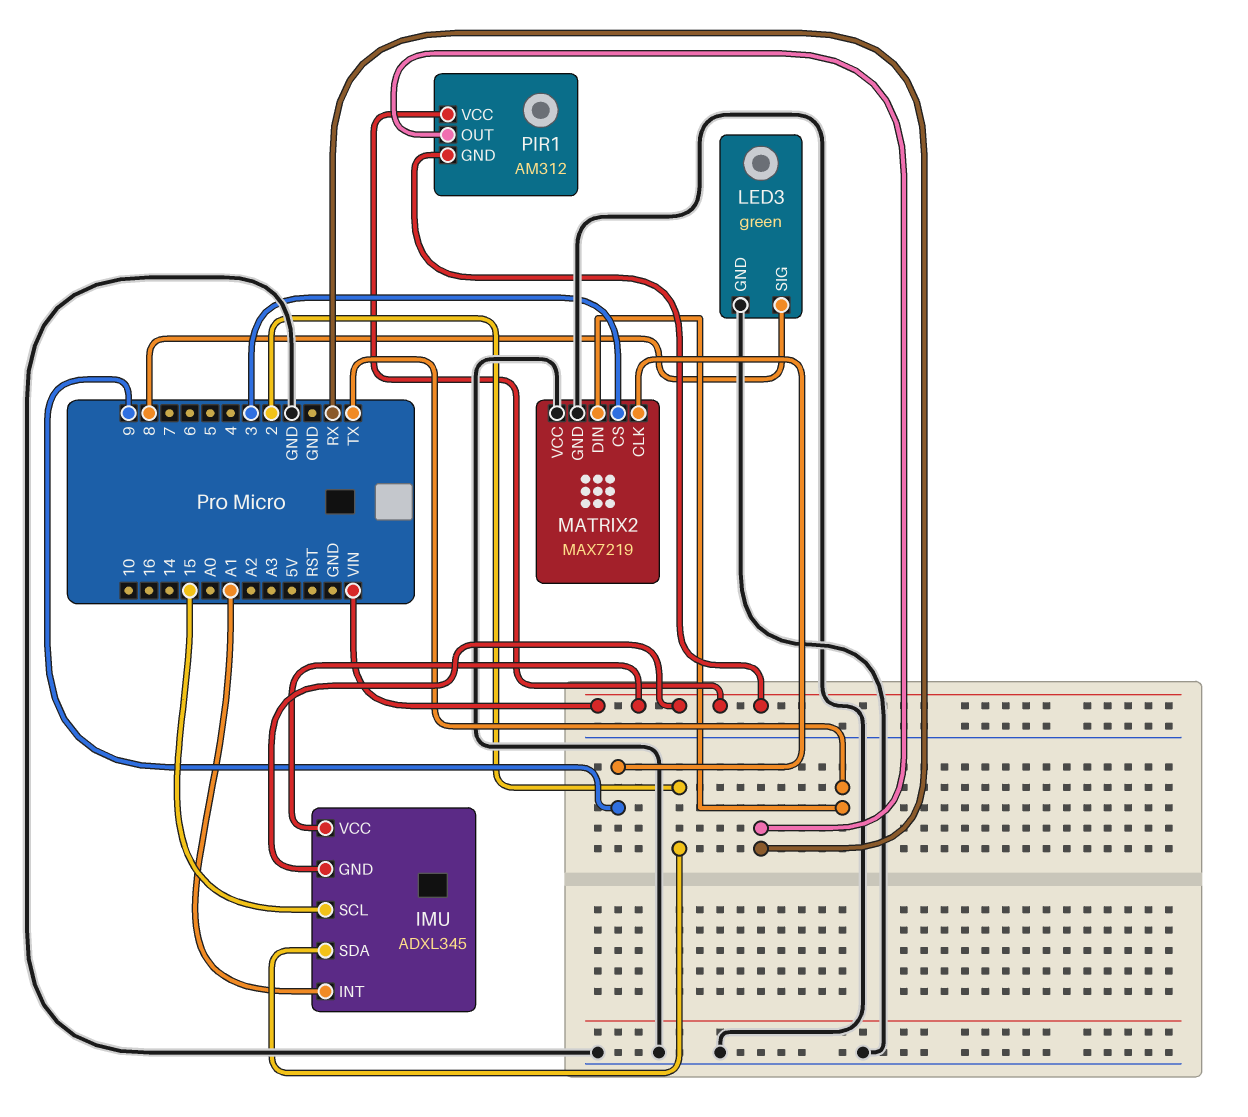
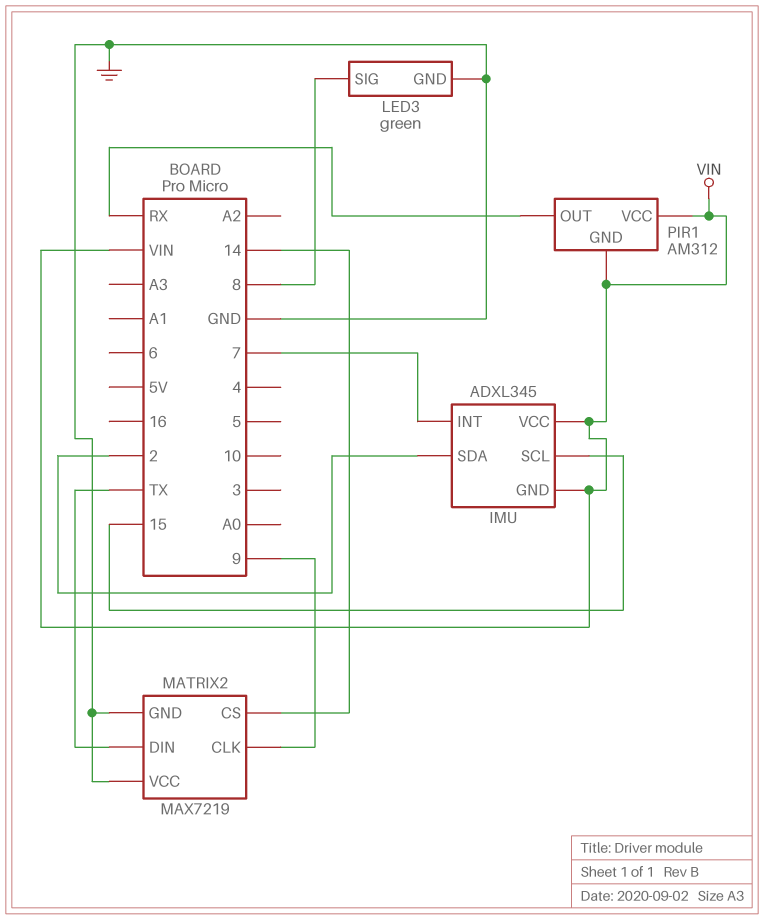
IMU pin INT: A1 -> 7
MATRIX2 pin CS: 3 -> 14

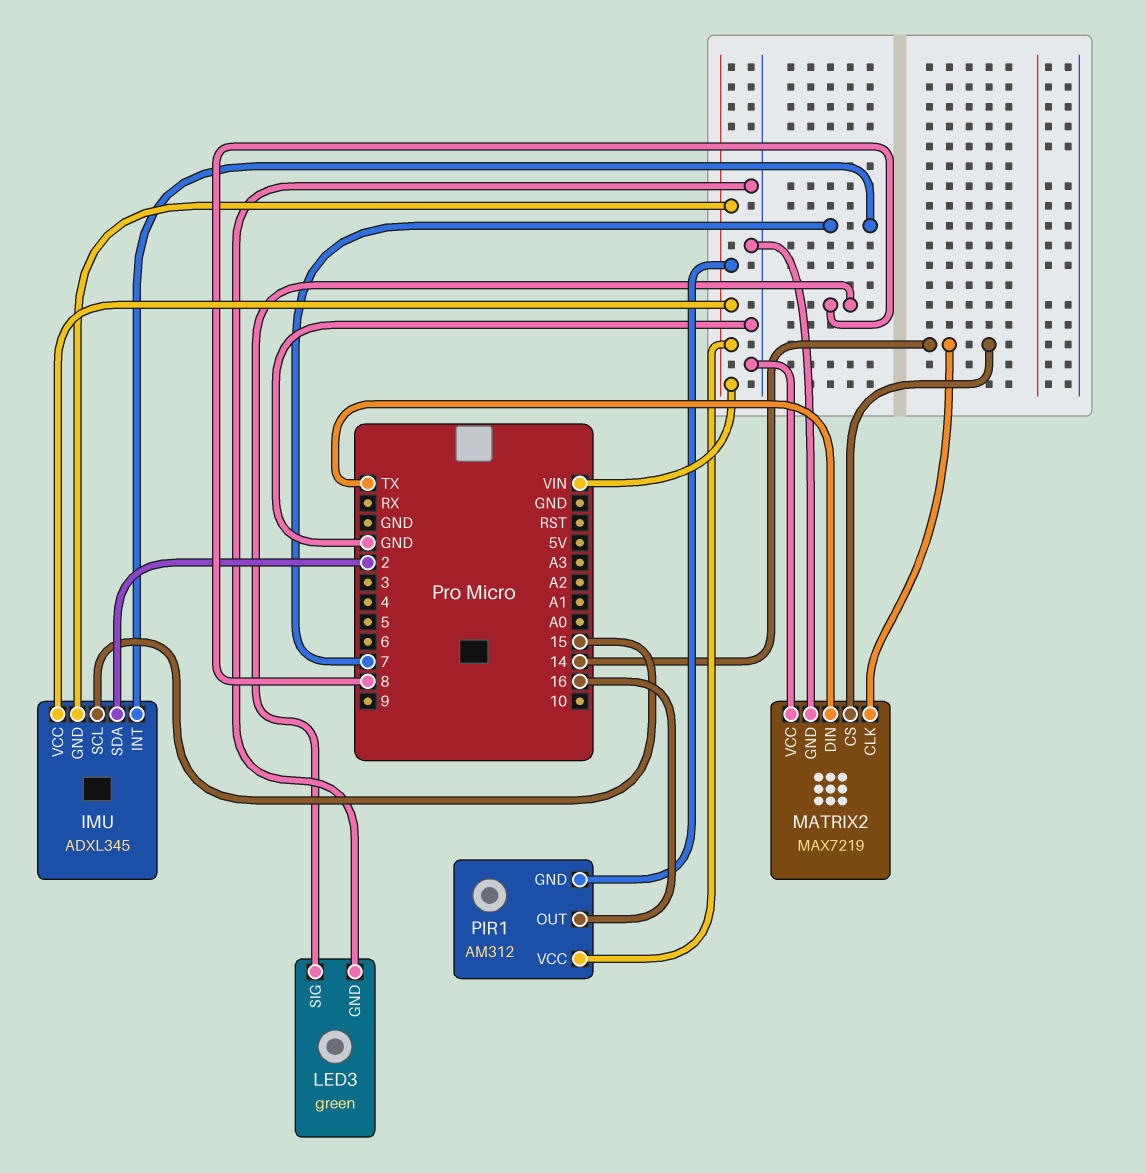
MATRIX2 pin CLK: 9 -> 14
PIR1 pin OUT: RX -> 16

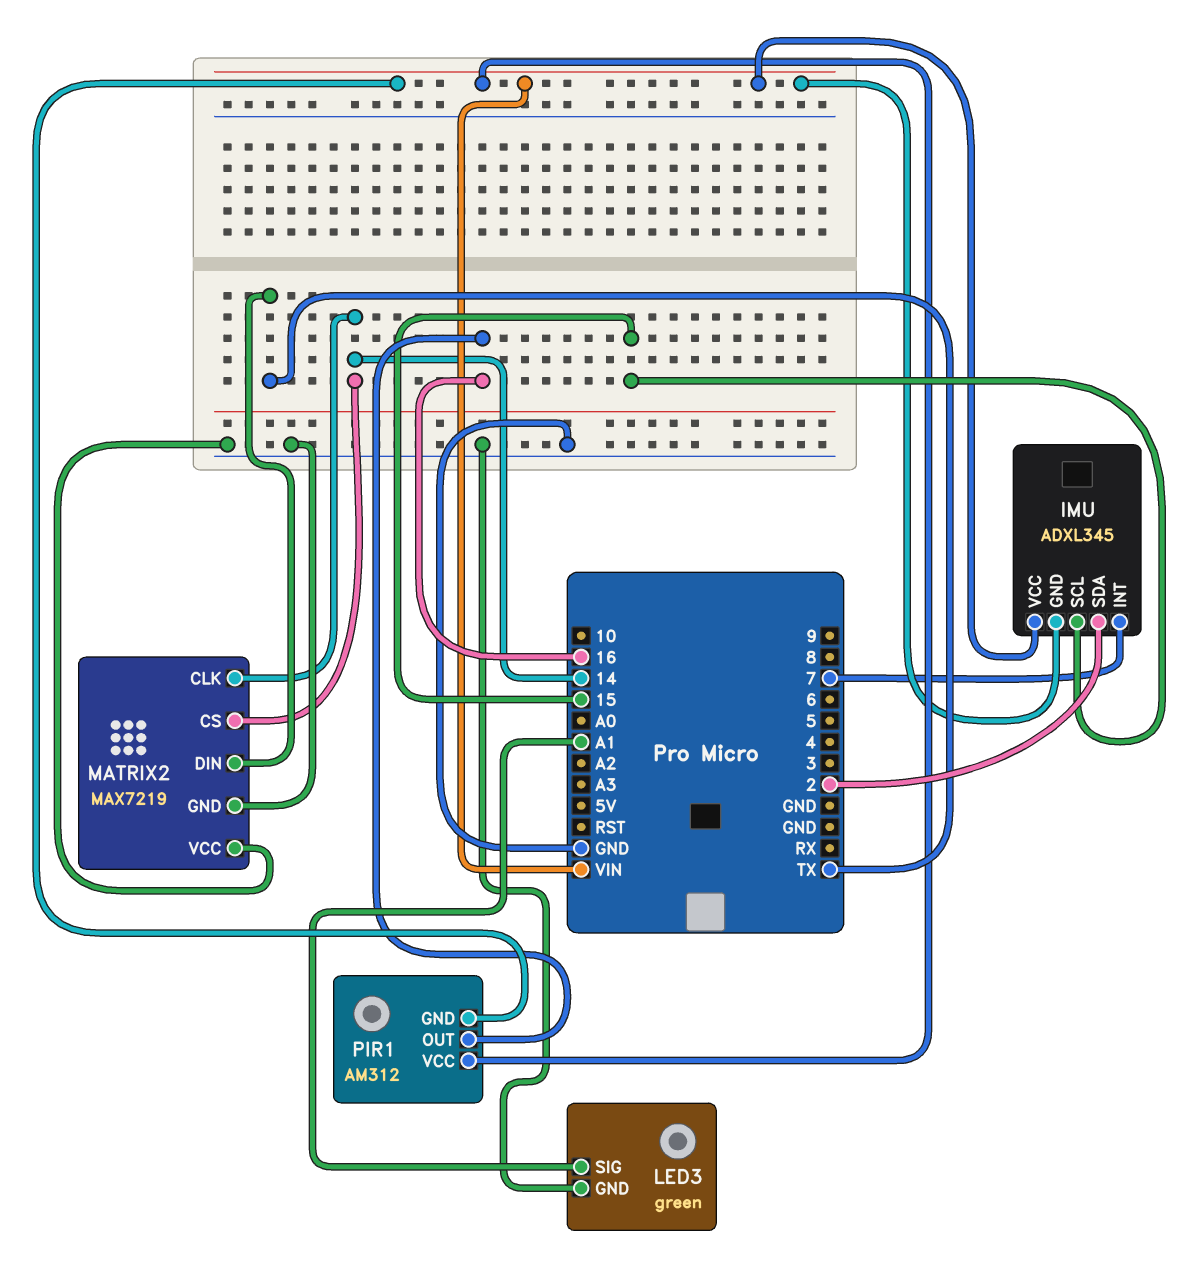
LED3 pin SIG: 8 -> A1

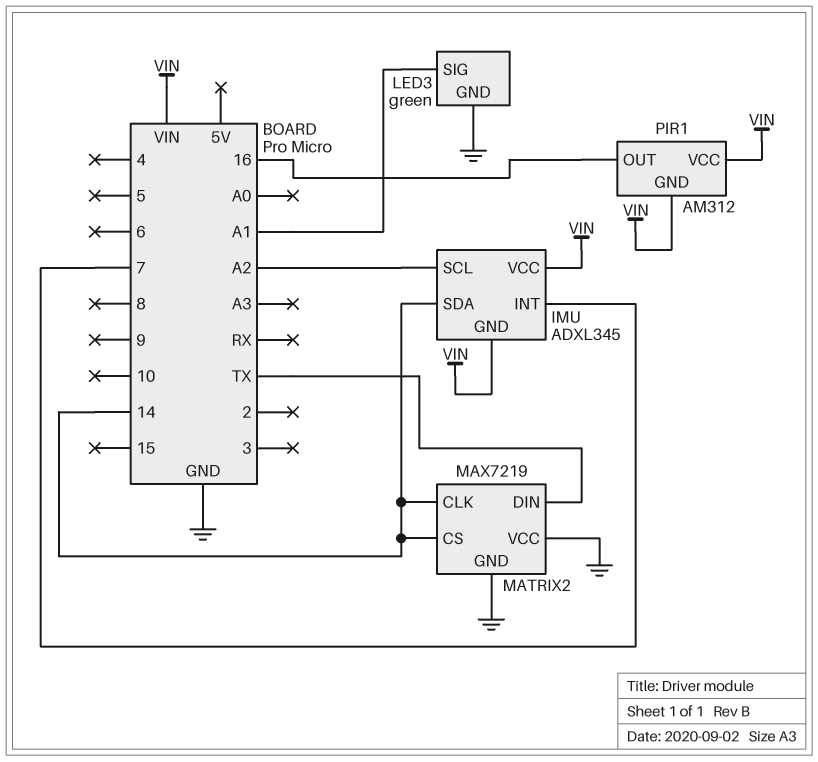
IMU pin SCL: 15 -> A2
IMU pin SDA: 2 -> 14

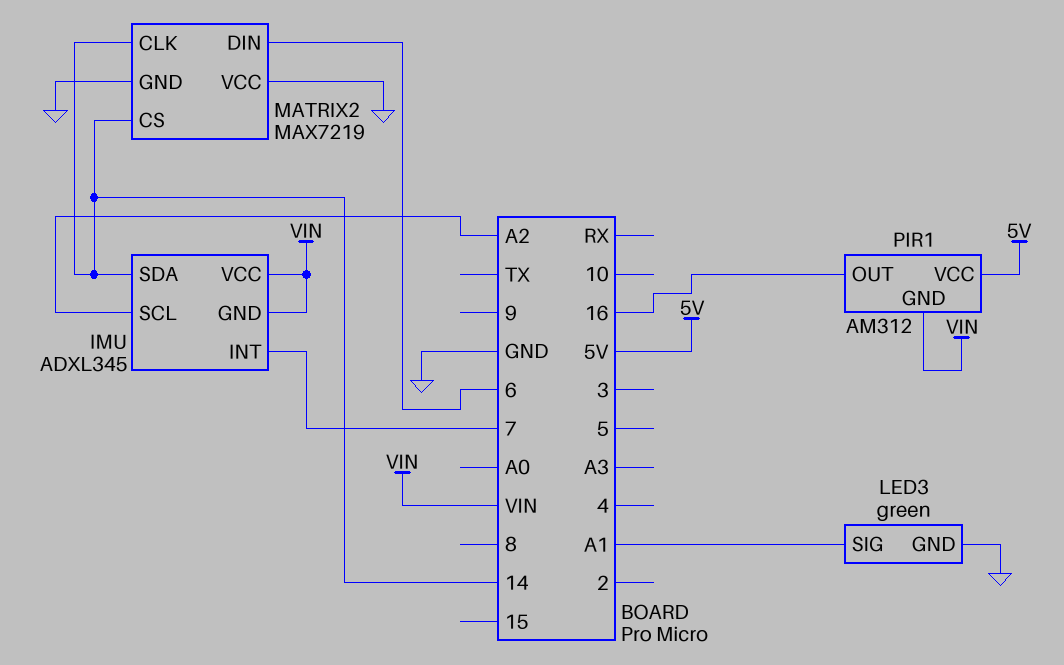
MATRIX2 pin DIN: TX -> 6
PIR1 pin VCC: VIN -> 5V

